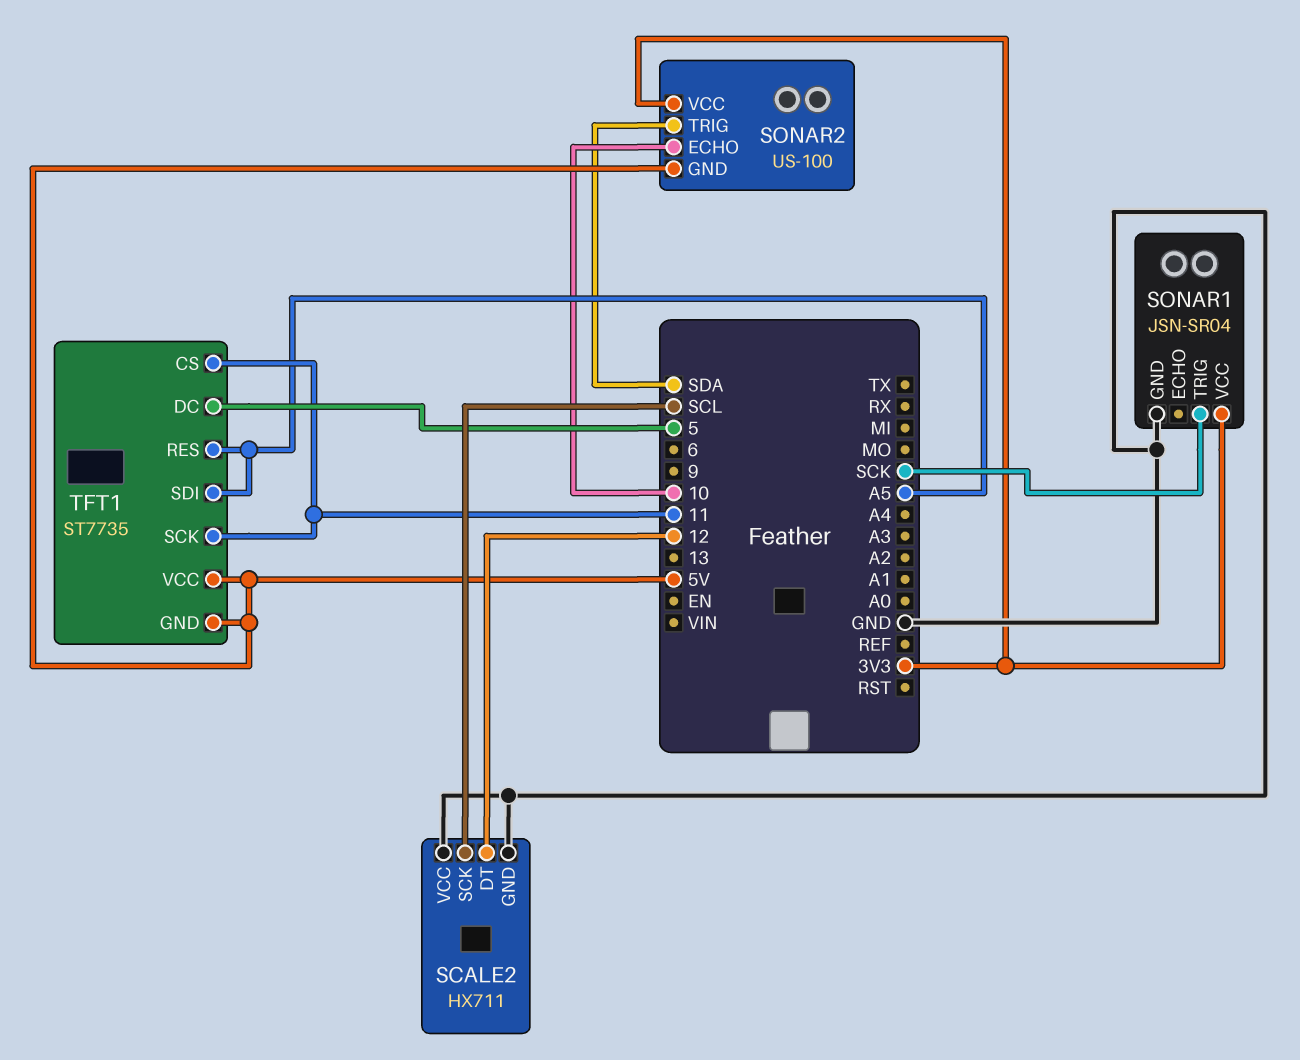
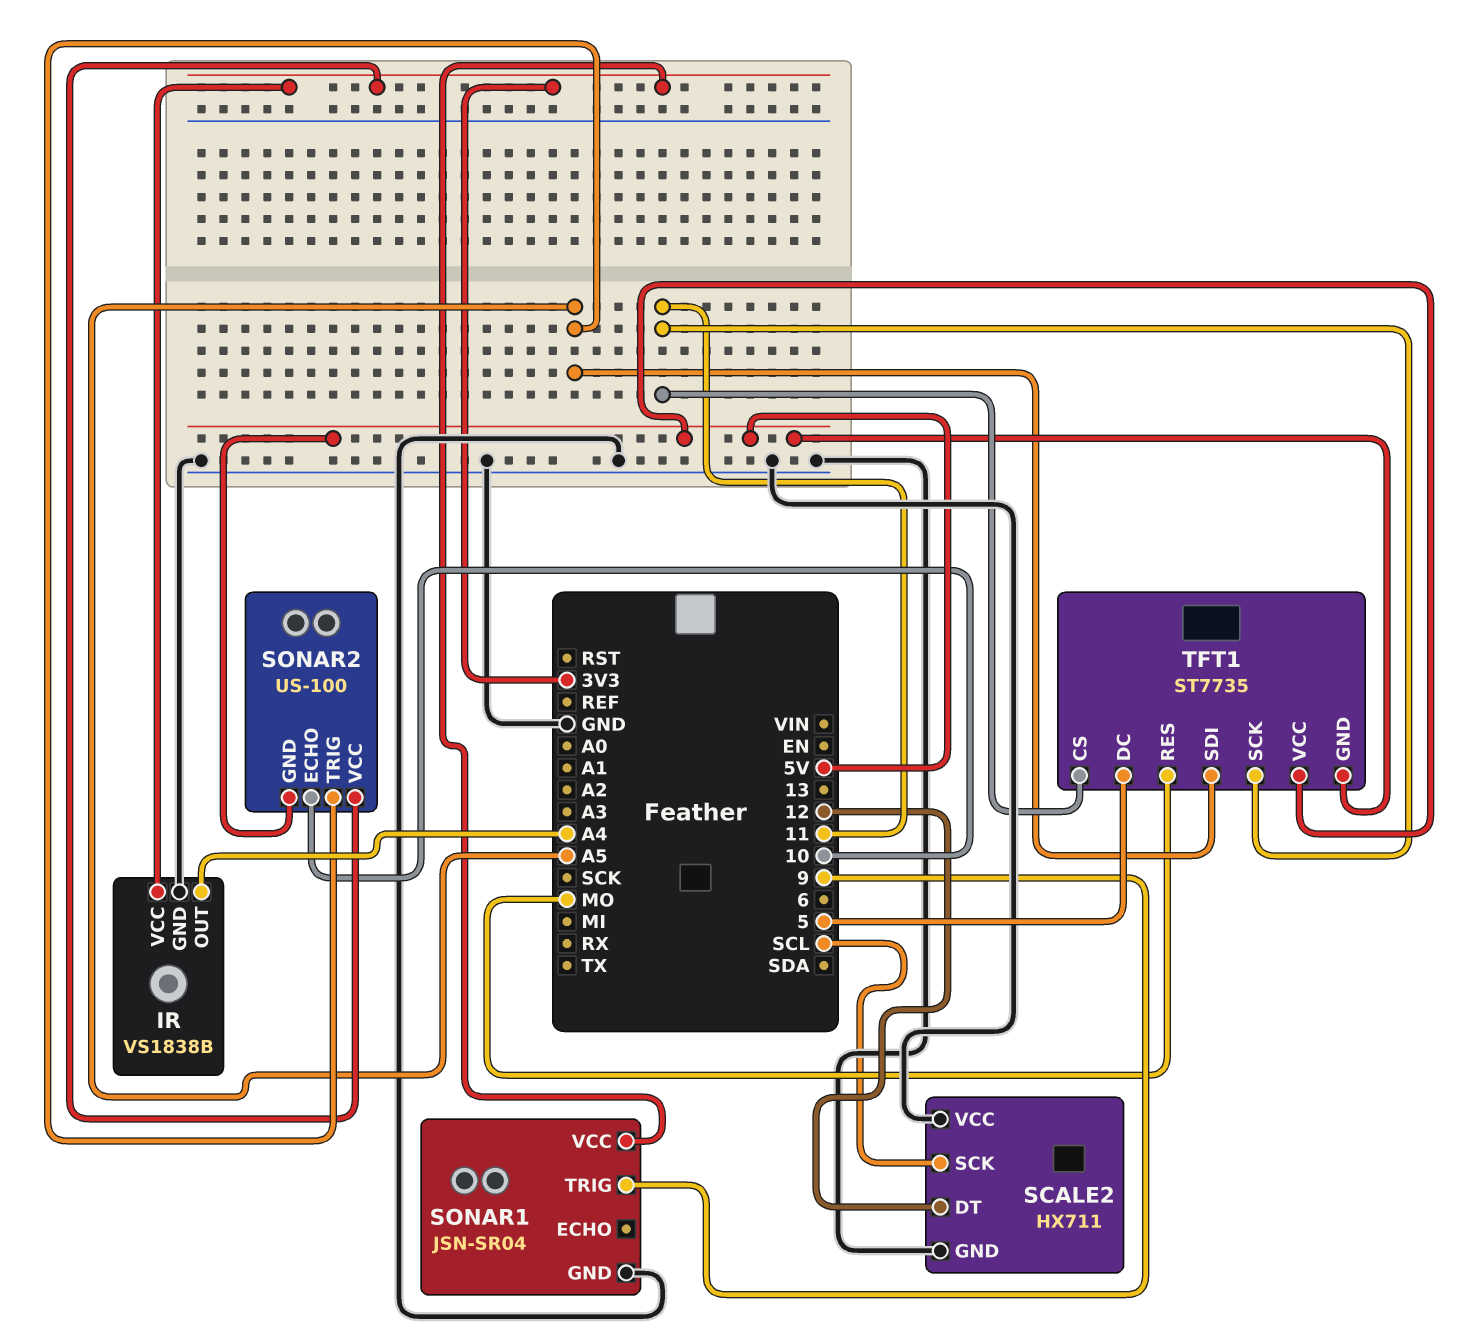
IR: none -> VS1838B
IR pin GND: none -> GND
IR pin OUT: none -> A4
IR pin VCC: none -> 3V3
SONAR1 pin TRIG: SCK -> 9
SONAR2 pin TRIG: SDA -> A5
TFT1 pin RES: A5 -> MO

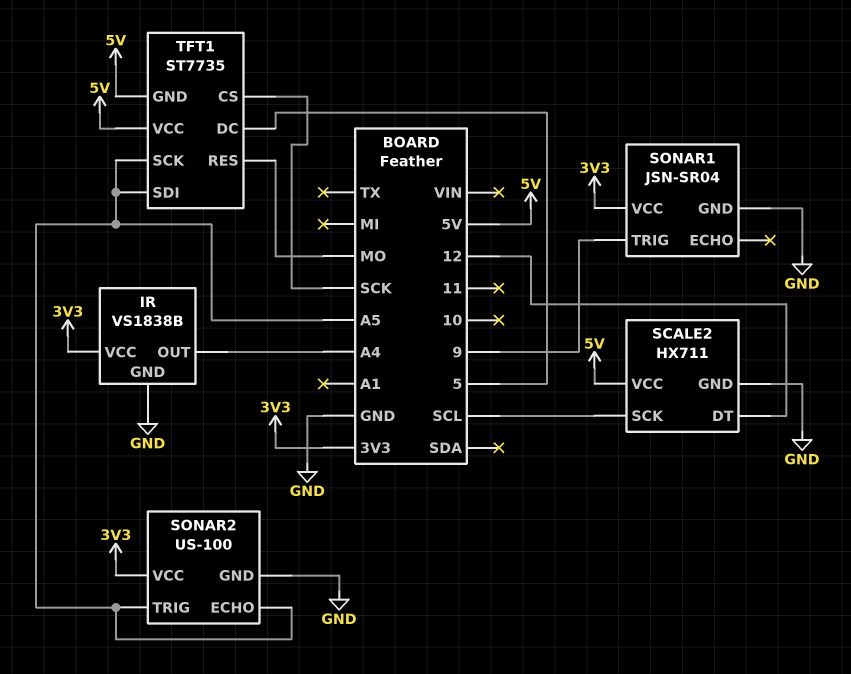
SCALE2 pin VCC: GND -> 5V
SONAR2 pin ECHO: 10 -> A5
SONAR2 pin GND: 5V -> GND
TFT1 pin CS: 11 -> SCK
TFT1 pin SCK: 11 -> A5

